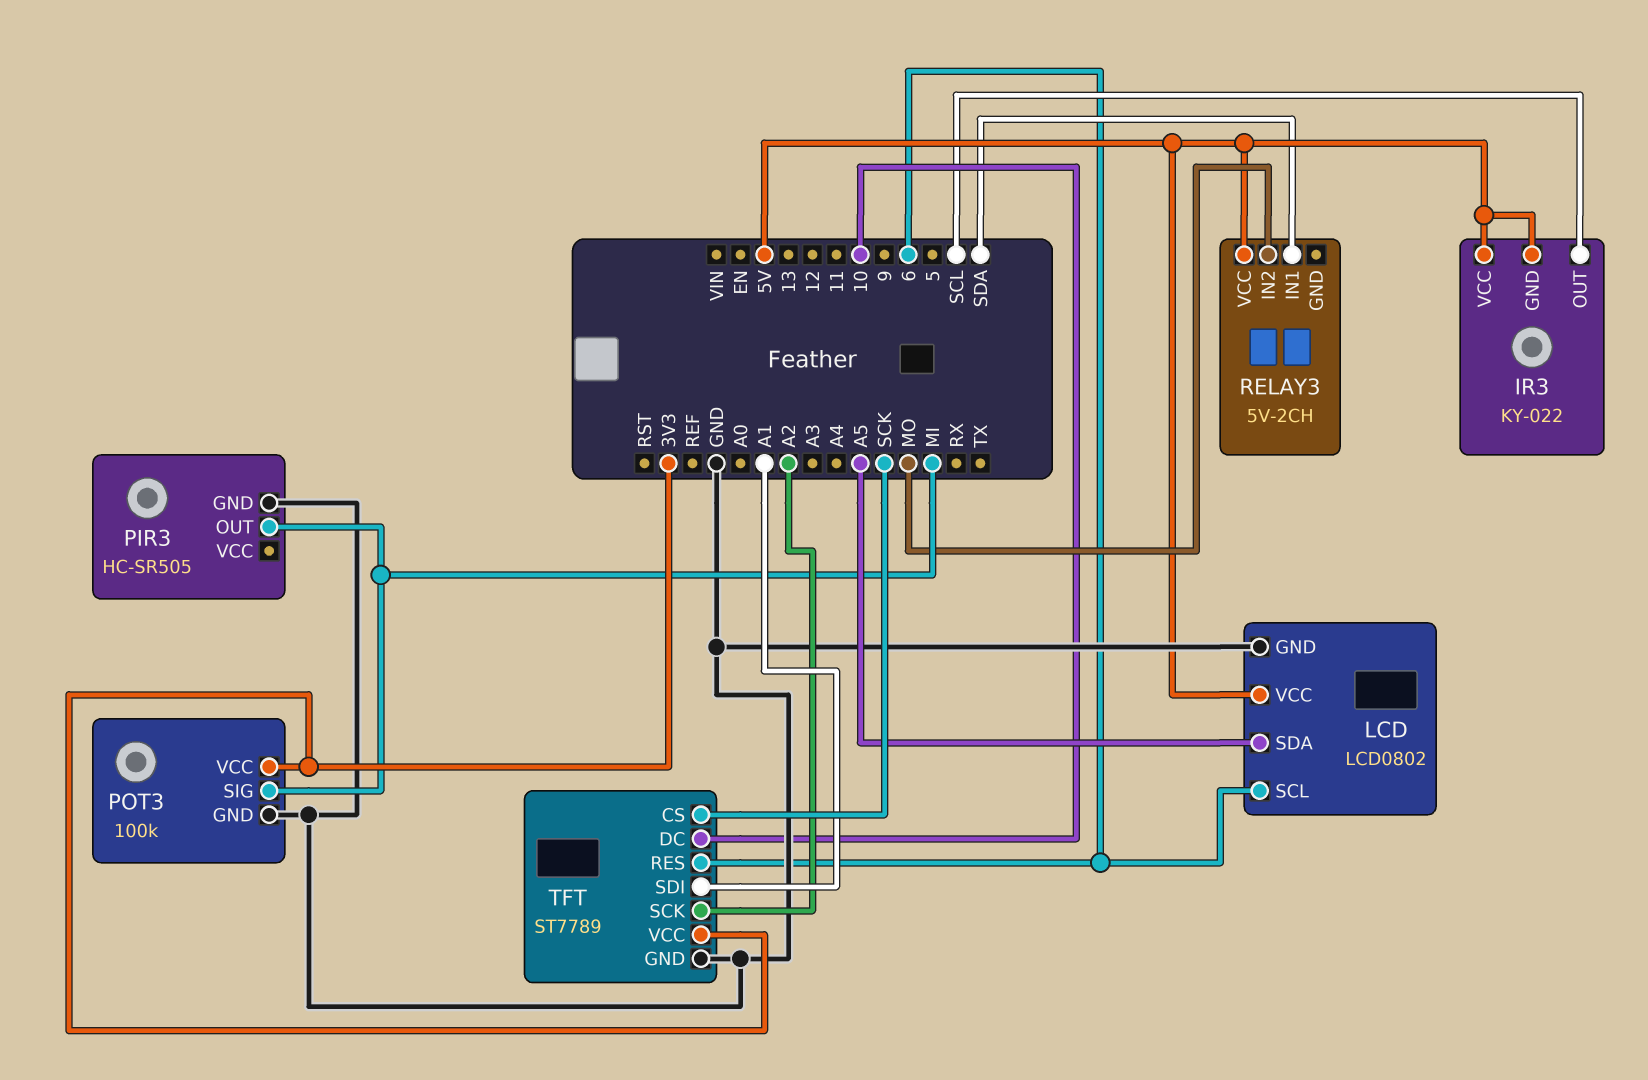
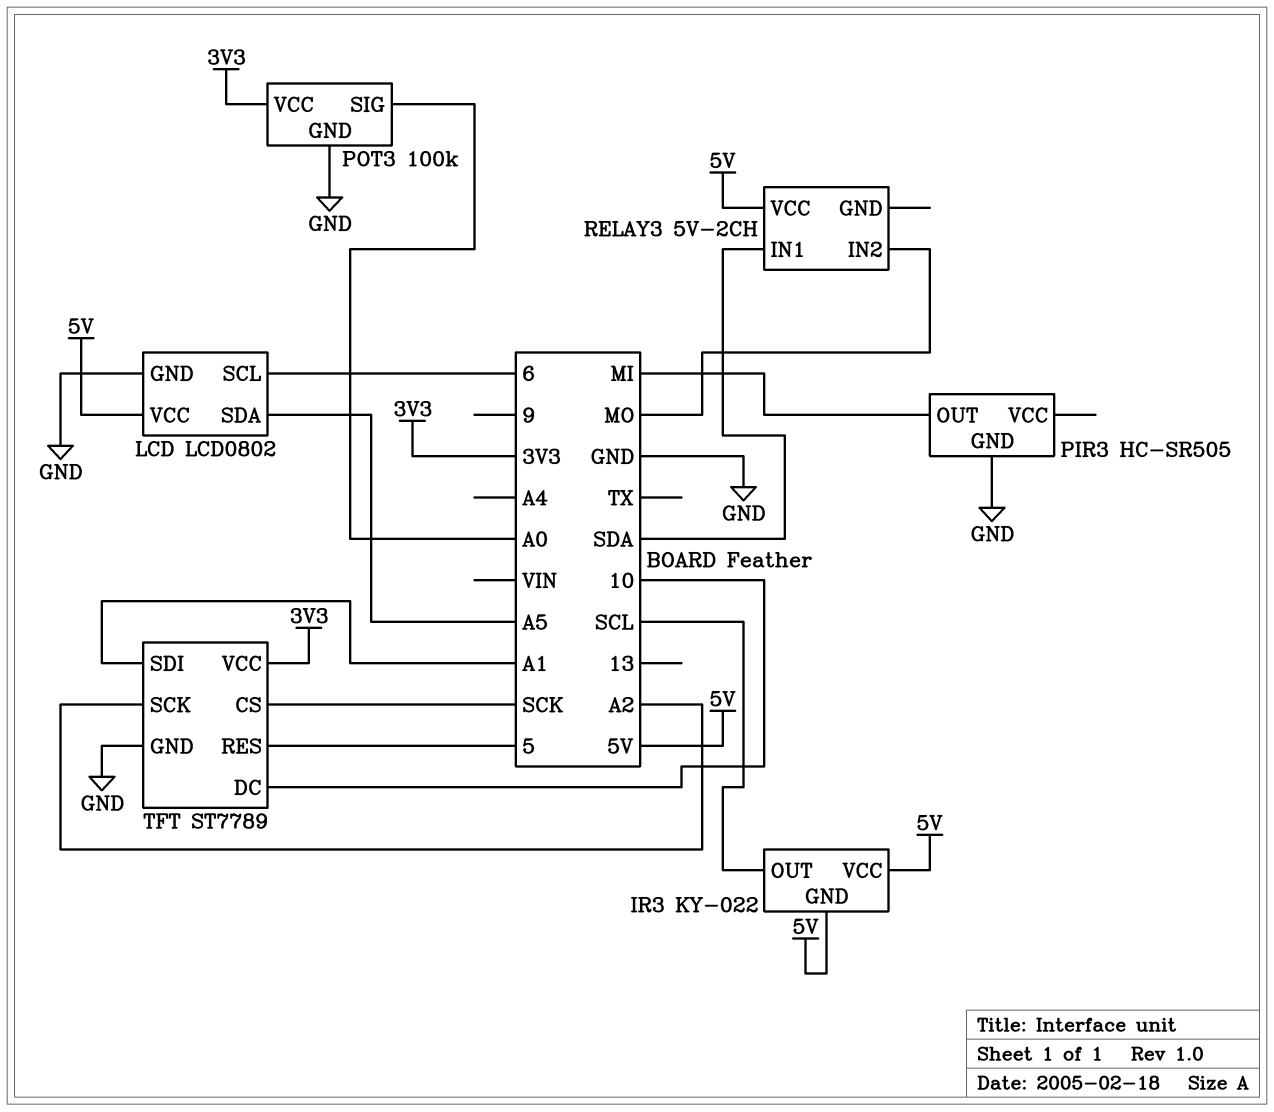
POT3 pin SIG: MI -> A0
TFT pin RES: 6 -> 5

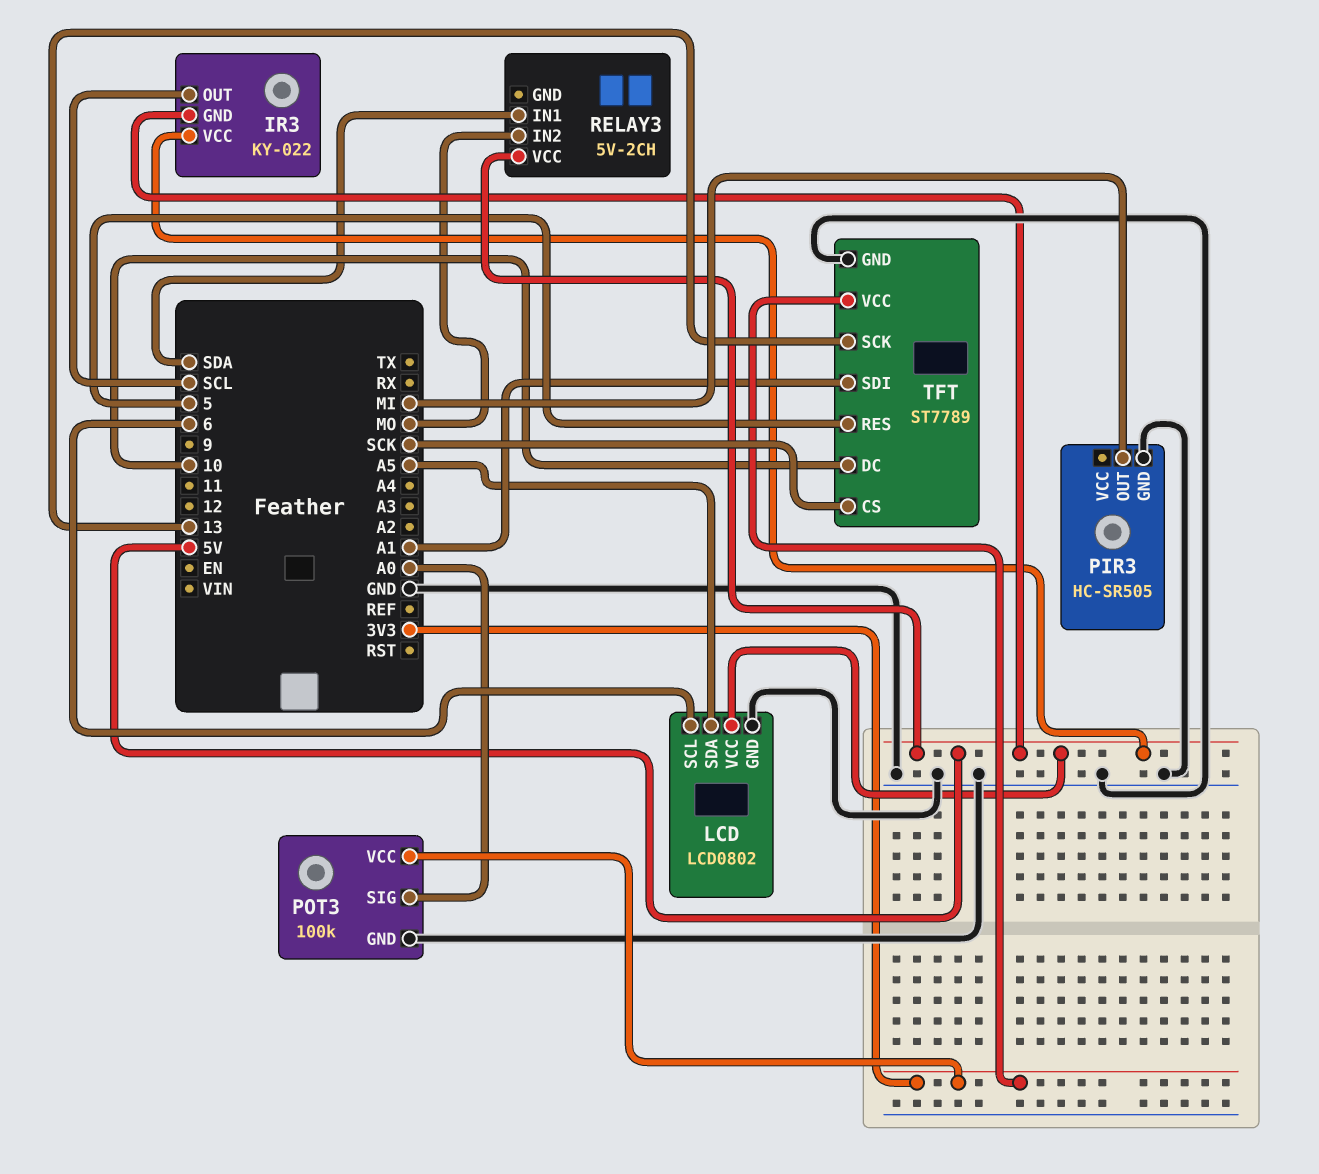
TFT pin SCK: A2 -> 13

